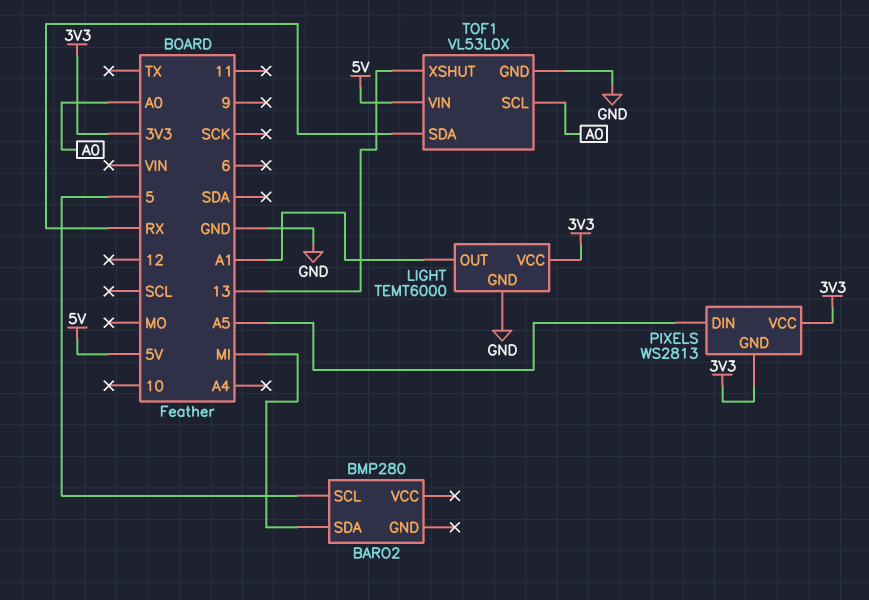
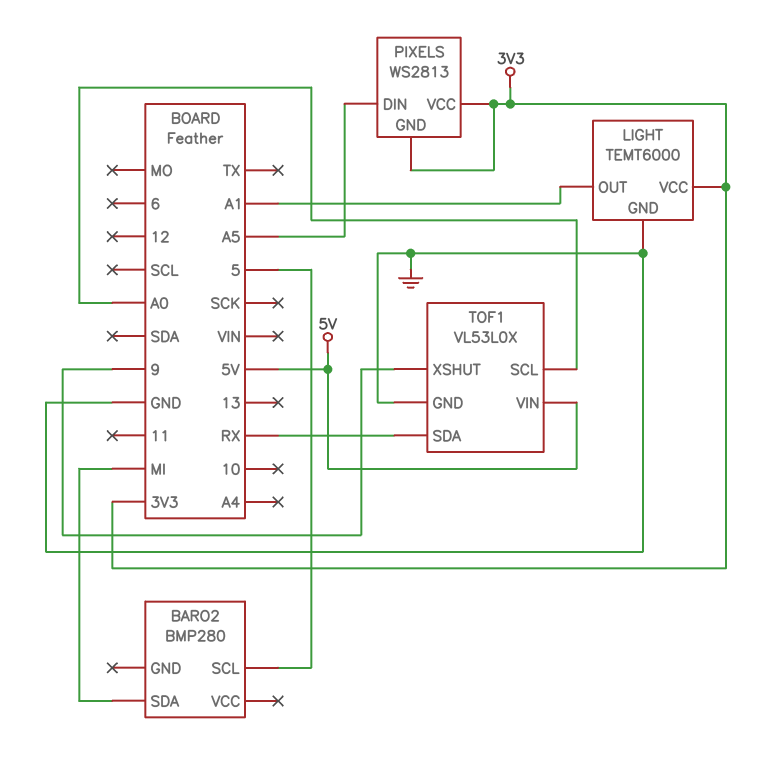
TOF1 pin XSHUT: 13 -> 9

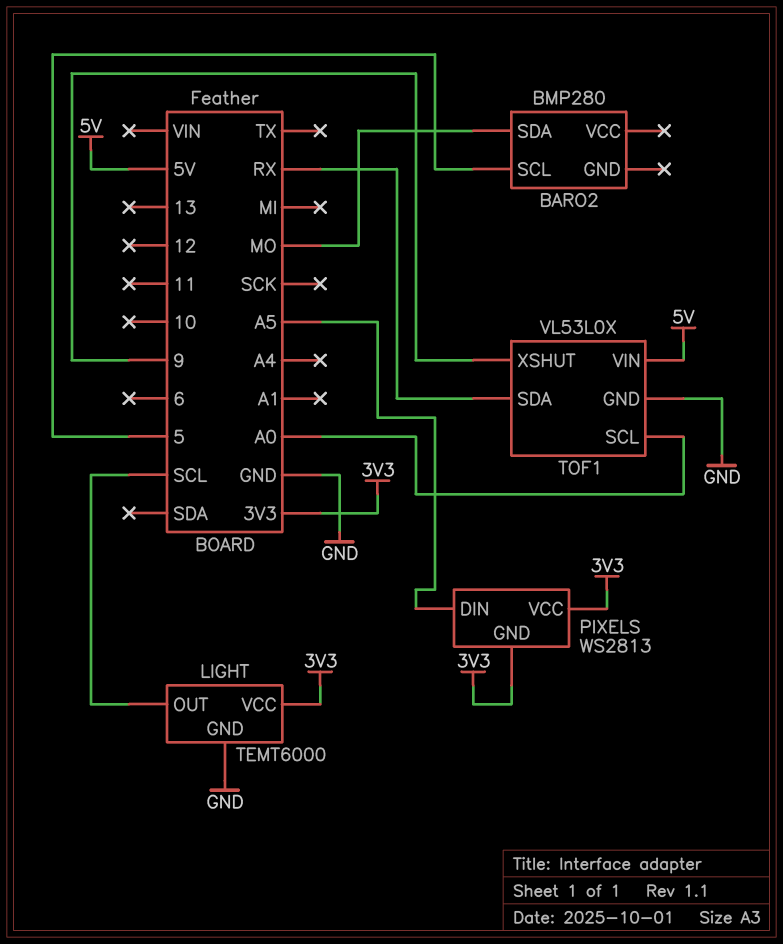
BARO2 pin SDA: MI -> MO
LIGHT pin OUT: A1 -> SCL

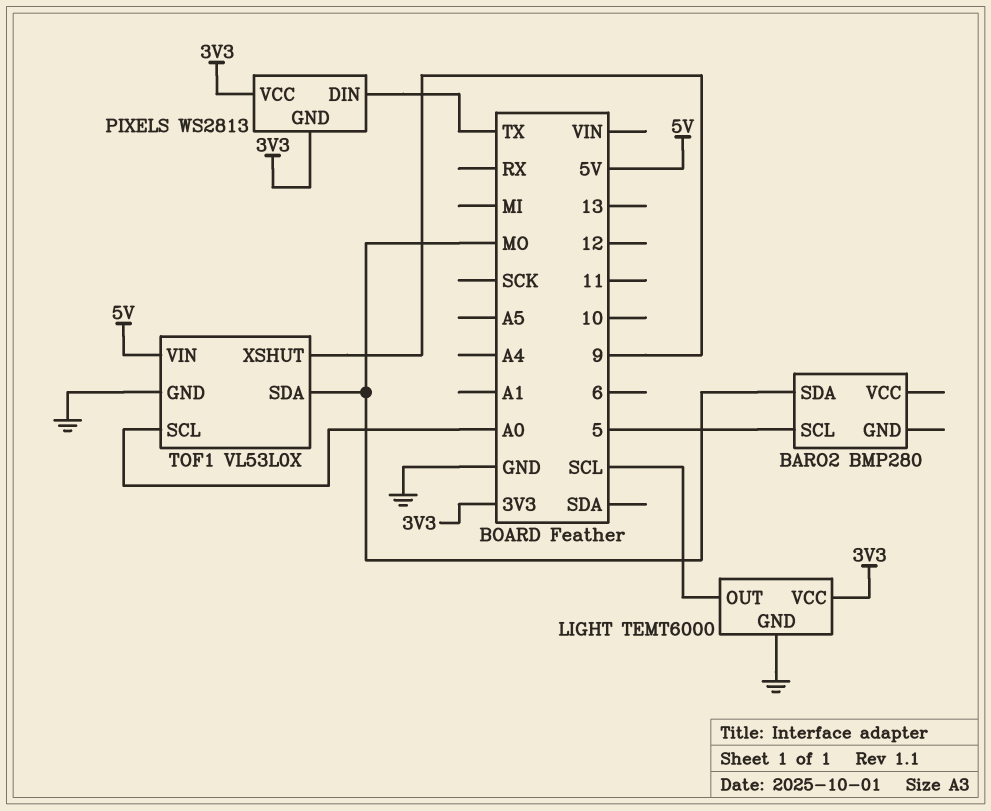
PIXELS pin DIN: A5 -> TX
TOF1 pin SDA: RX -> MO

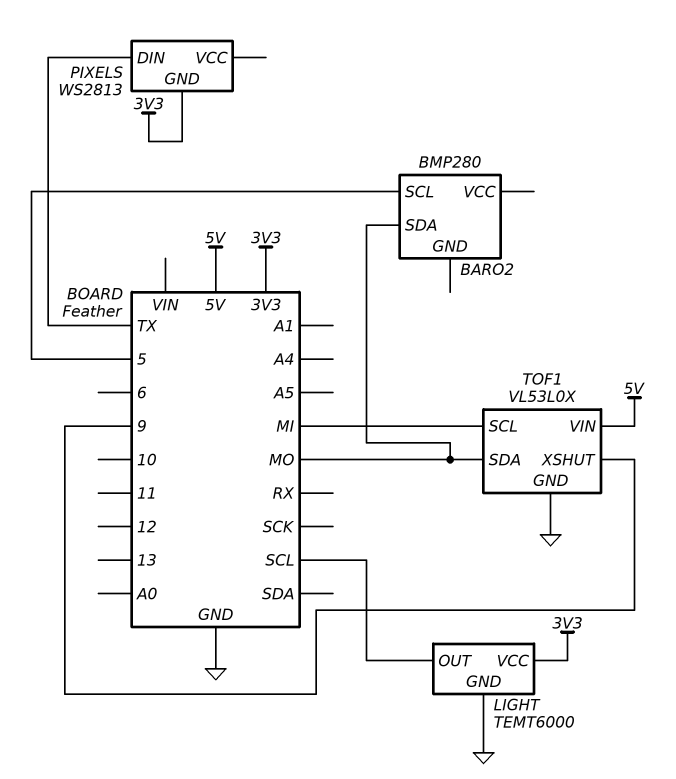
PIXELS pin VCC: 3V3 -> none
TOF1 pin SCL: A0 -> MI

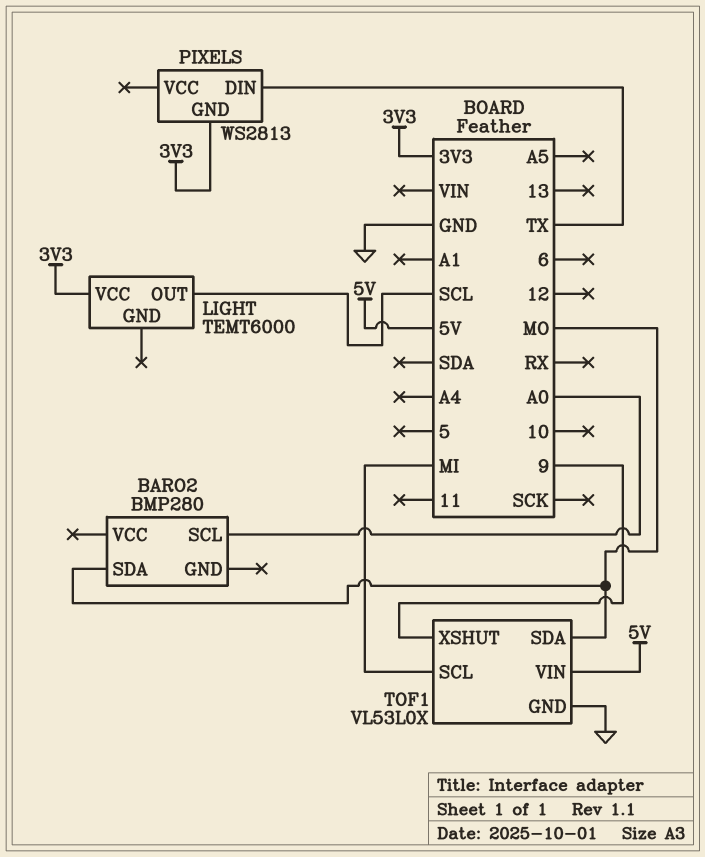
BARO2 pin SCL: 5 -> A0
LIGHT pin GND: GND -> none

